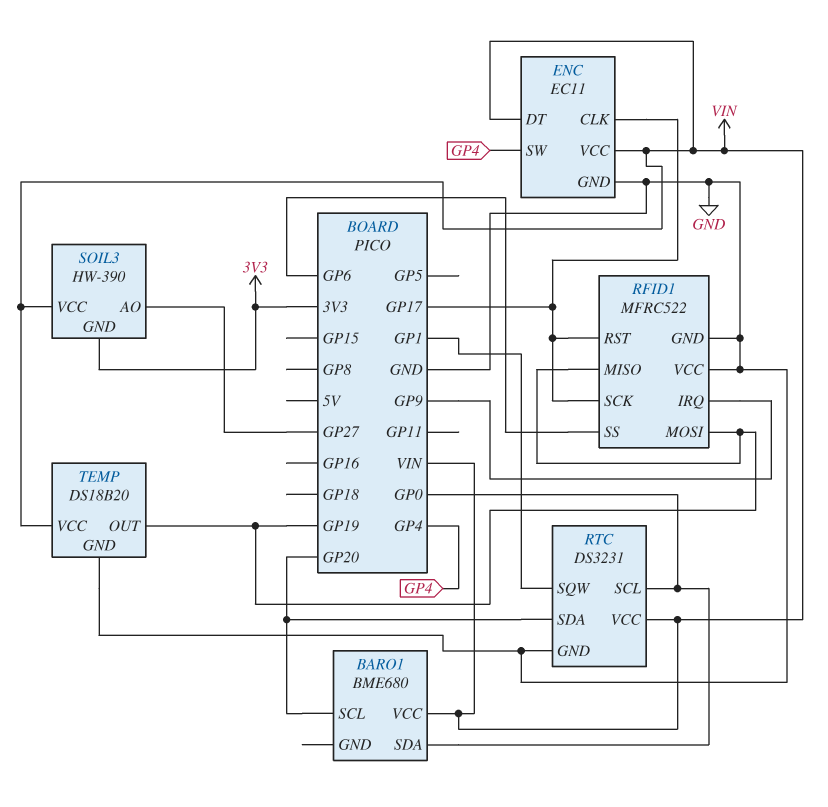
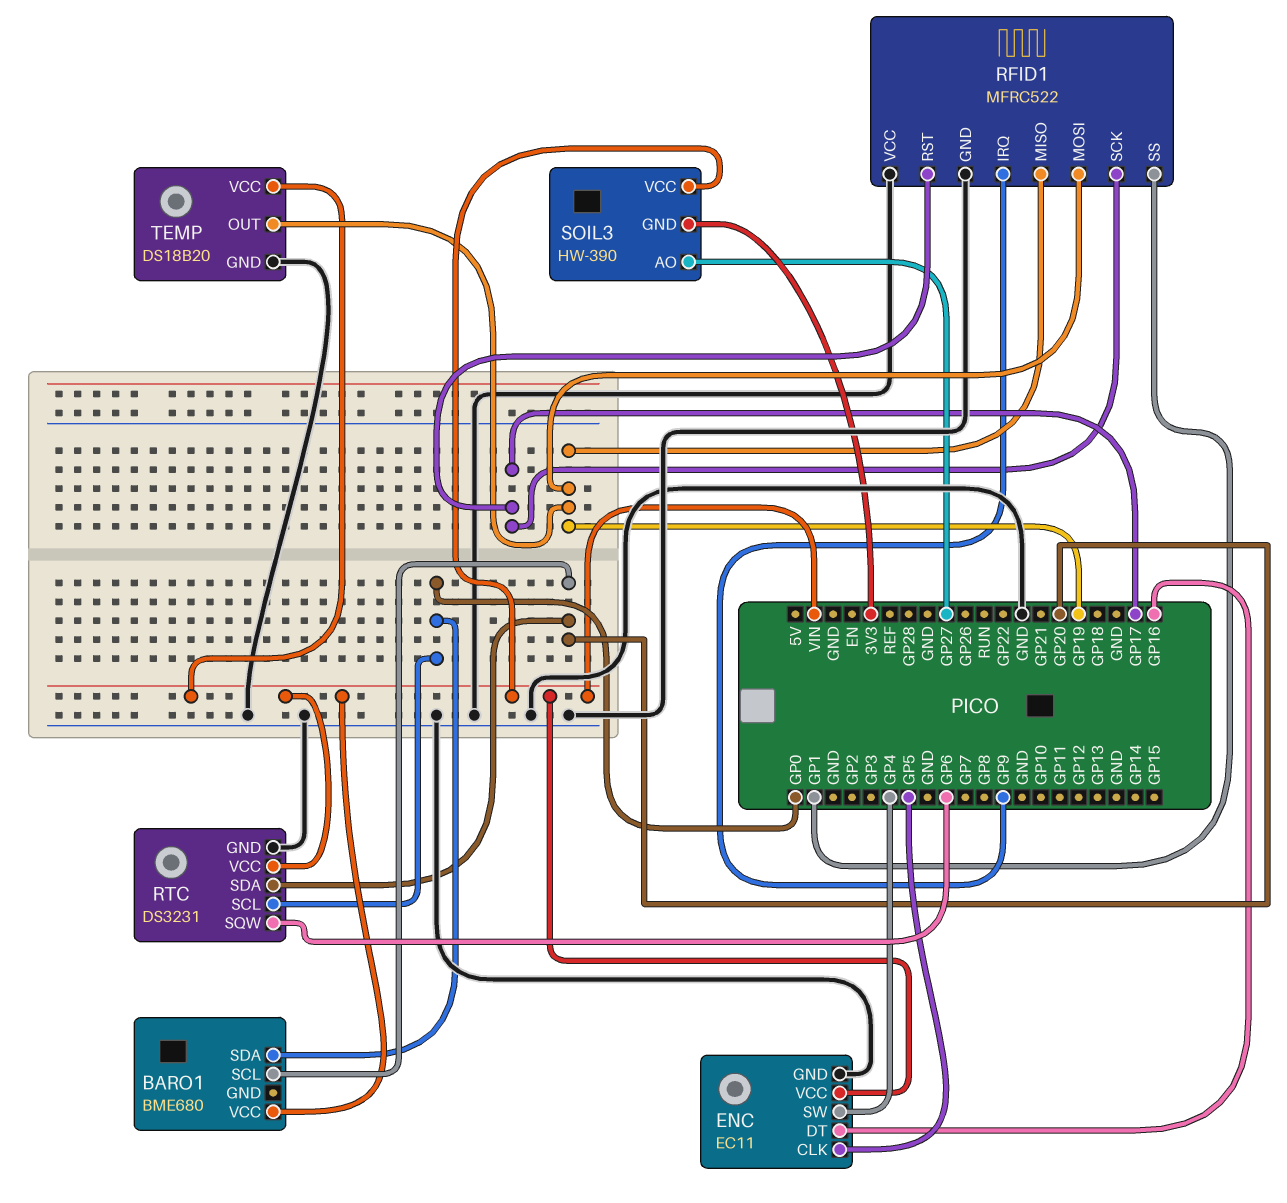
ENC pin CLK: GP17 -> GP5
ENC pin DT: VIN -> GP16
RFID1 pin SS: GP6 -> GP1
RTC pin SQW: GP1 -> GP6

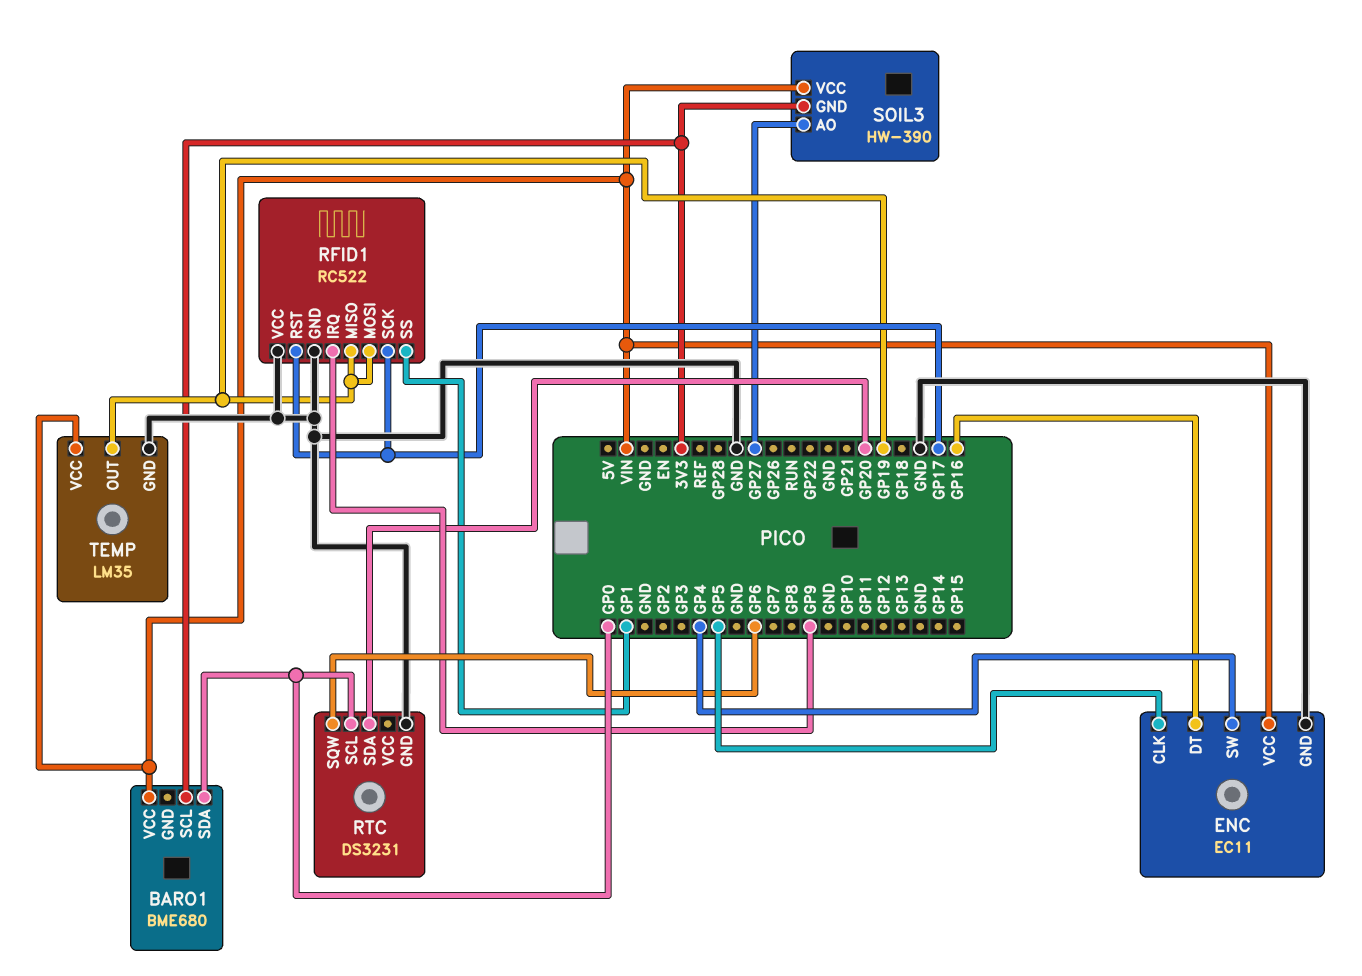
BARO1 pin SCL: GP20 -> 3V3
RFID1: MFRC522 -> RC522
RTC pin VCC: VIN -> none
TEMP: DS18B20 -> LM35

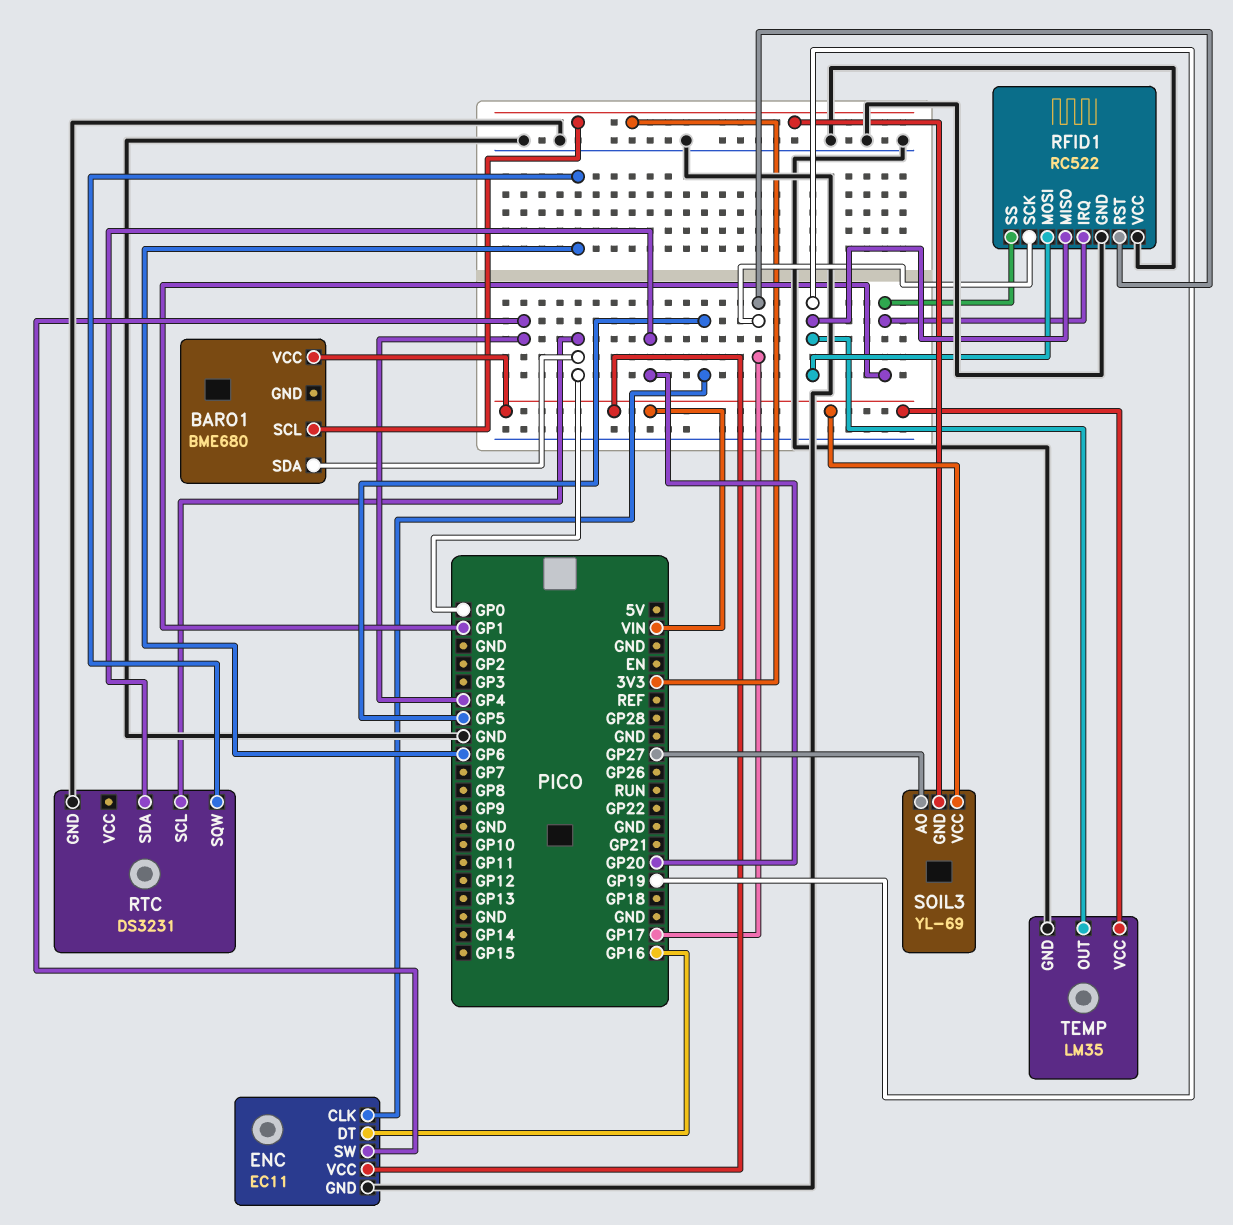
RFID1 pin IRQ: GP9 -> GP1
SOIL3: HW-390 -> YL-69

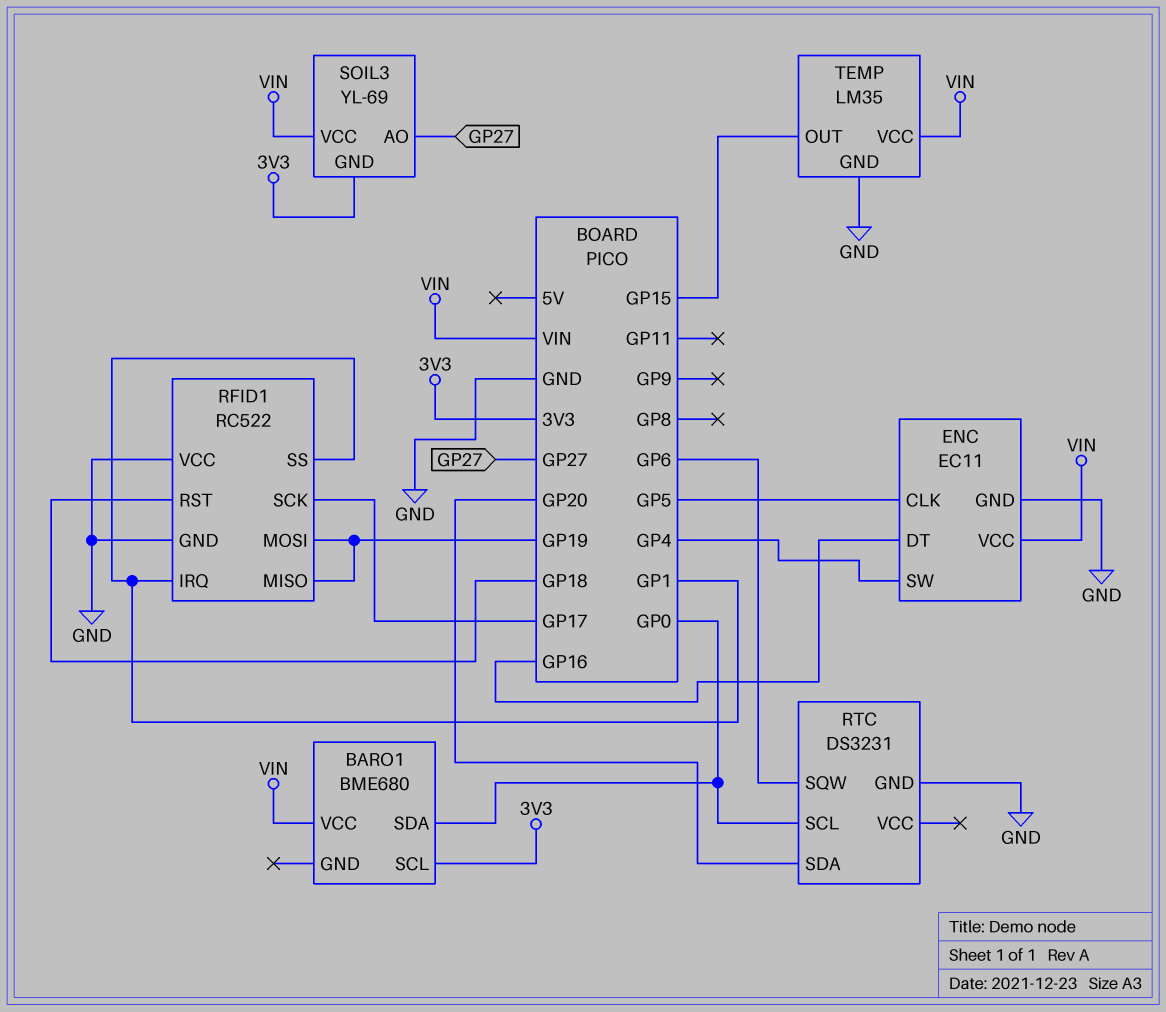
RFID1 pin RST: GP17 -> GP18
TEMP pin OUT: GP19 -> GP15

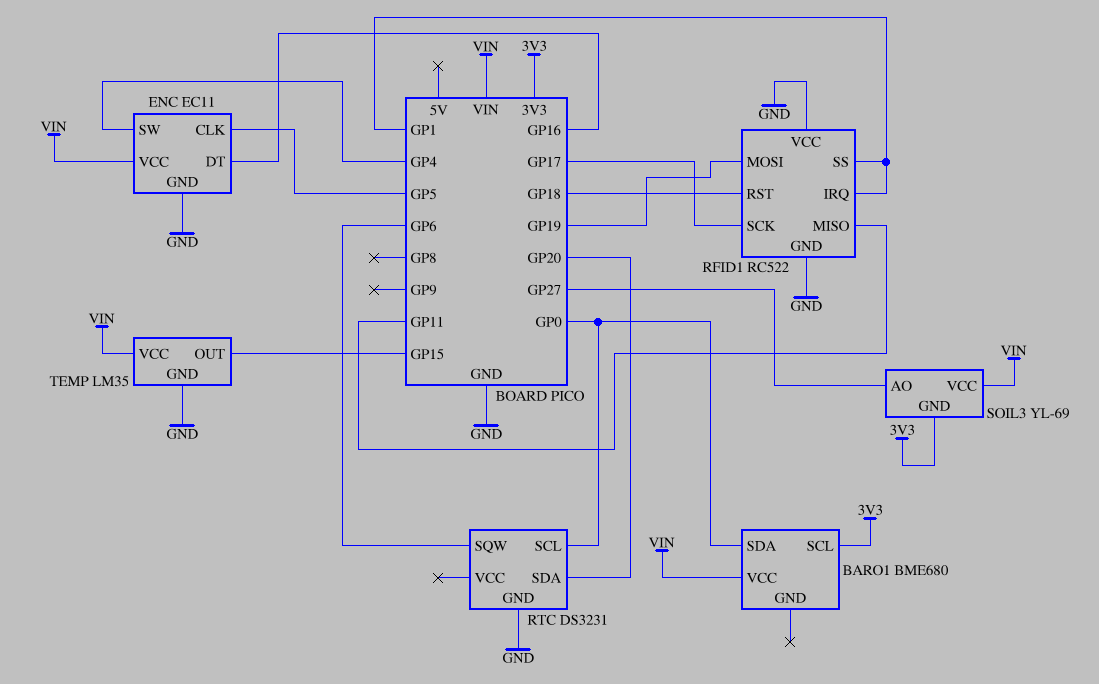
RFID1 pin MISO: GP19 -> GP11

